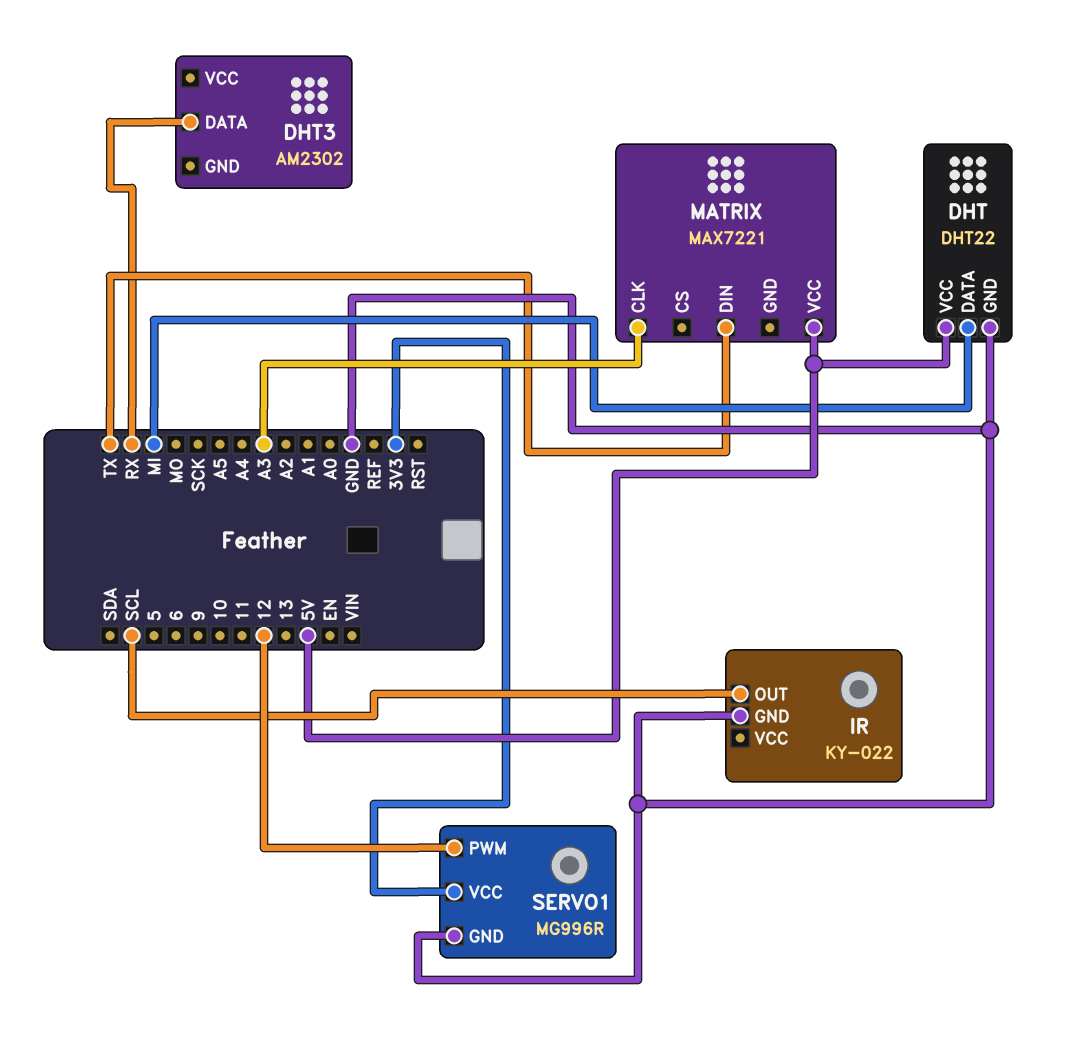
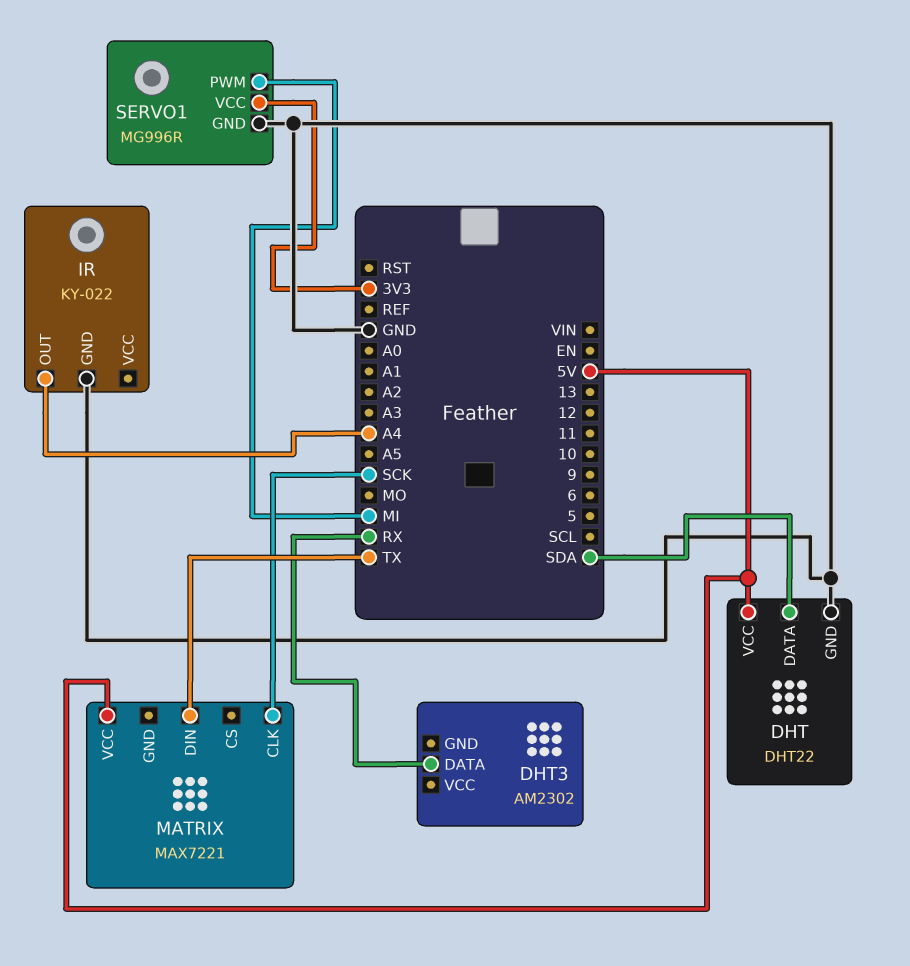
DHT pin DATA: MI -> SDA
IR pin OUT: SCL -> A4
MATRIX pin CLK: A3 -> SCK
SERVO1 pin PWM: 12 -> MI

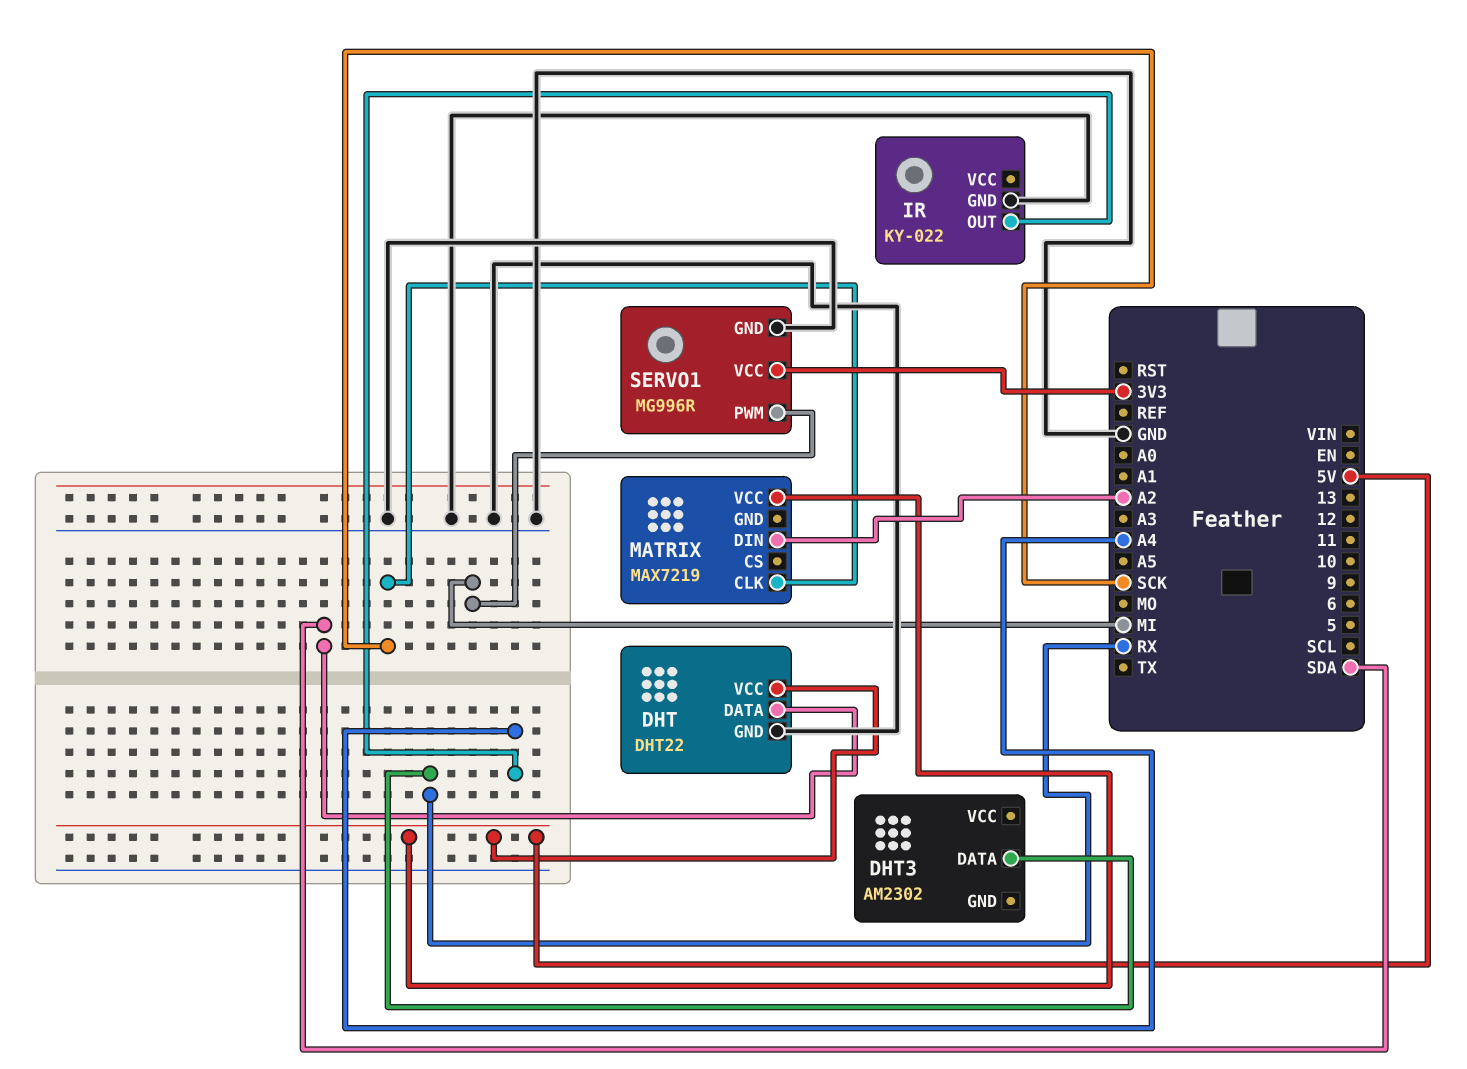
MATRIX: MAX7221 -> MAX7219
MATRIX pin DIN: TX -> A2

